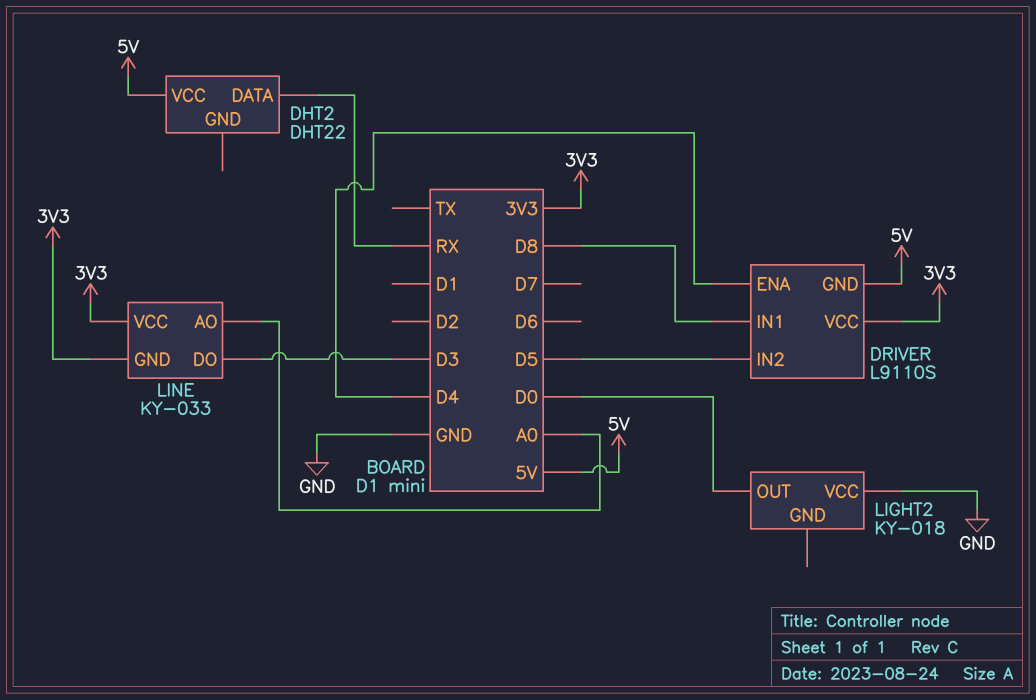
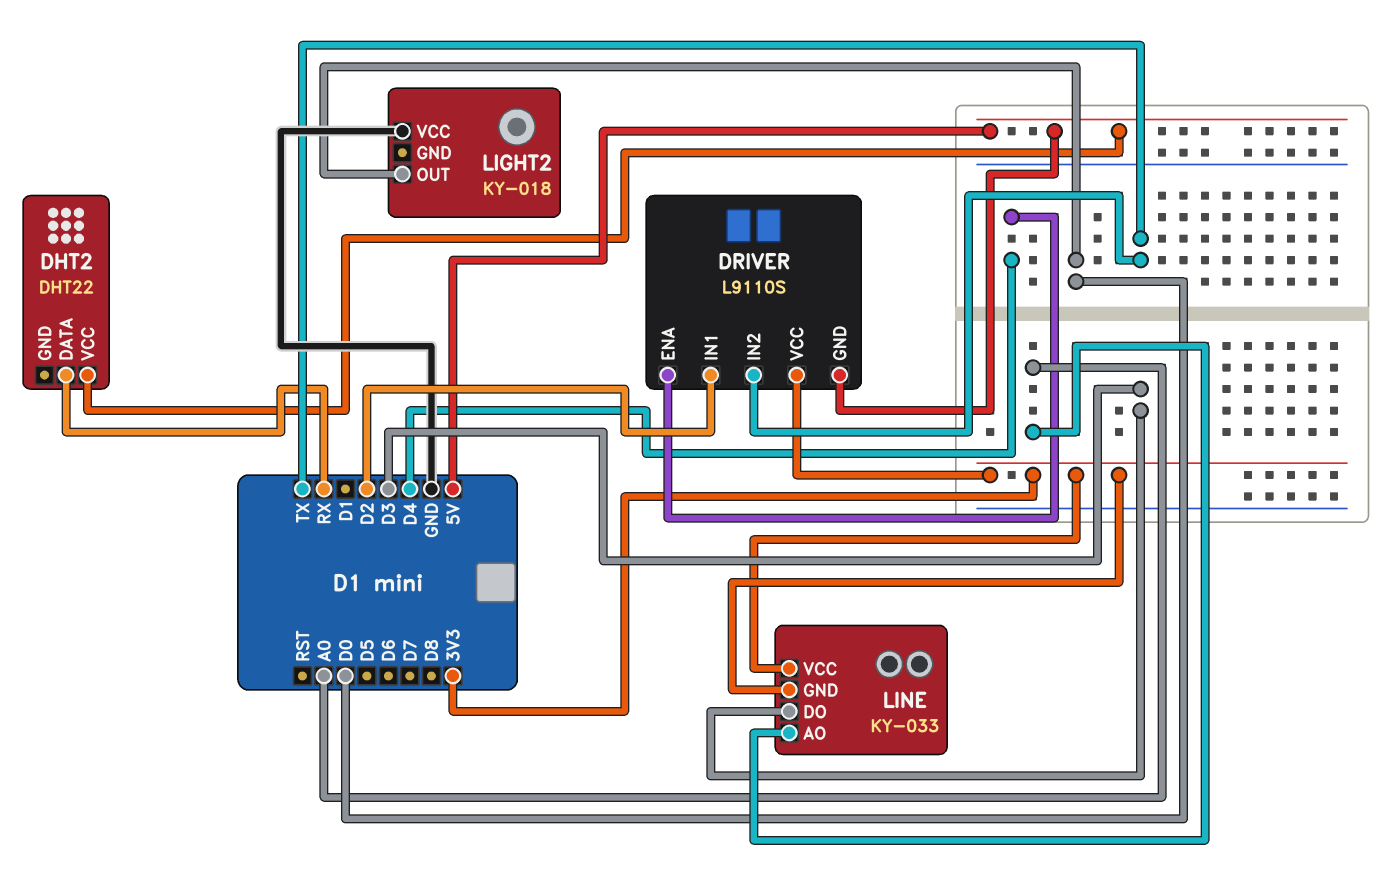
DRIVER pin IN1: D8 -> D2
DRIVER pin IN2: D5 -> TX

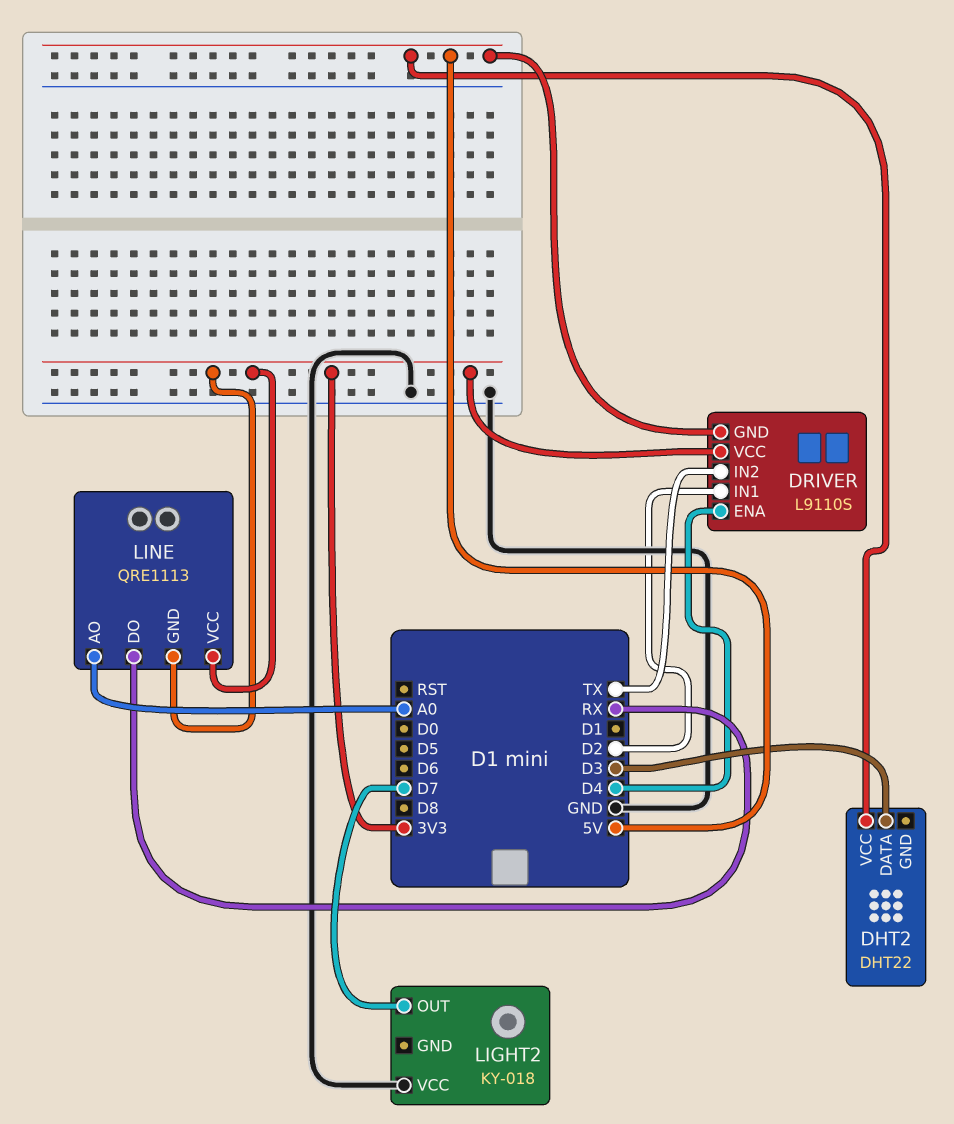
DHT2 pin DATA: RX -> D3
LIGHT2 pin OUT: D0 -> D7
LINE: KY-033 -> QRE1113
LINE pin DO: D3 -> RX

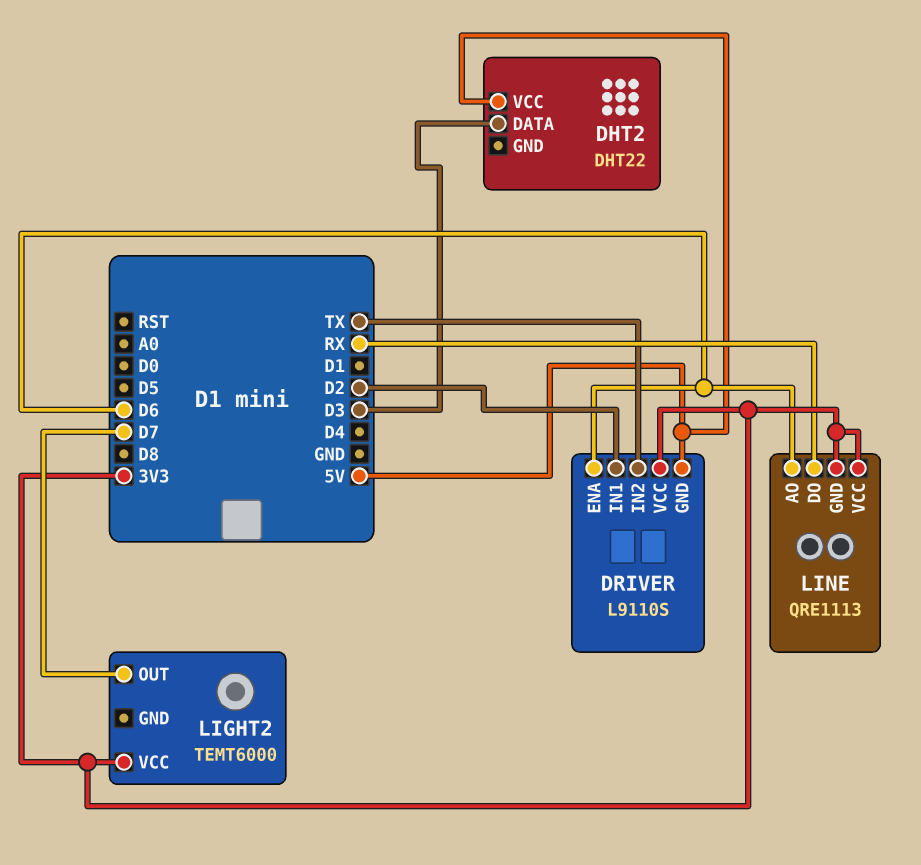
DRIVER pin ENA: D4 -> D6
LIGHT2: KY-018 -> TEMT6000
LIGHT2 pin VCC: GND -> 3V3
LINE pin AO: A0 -> D6

